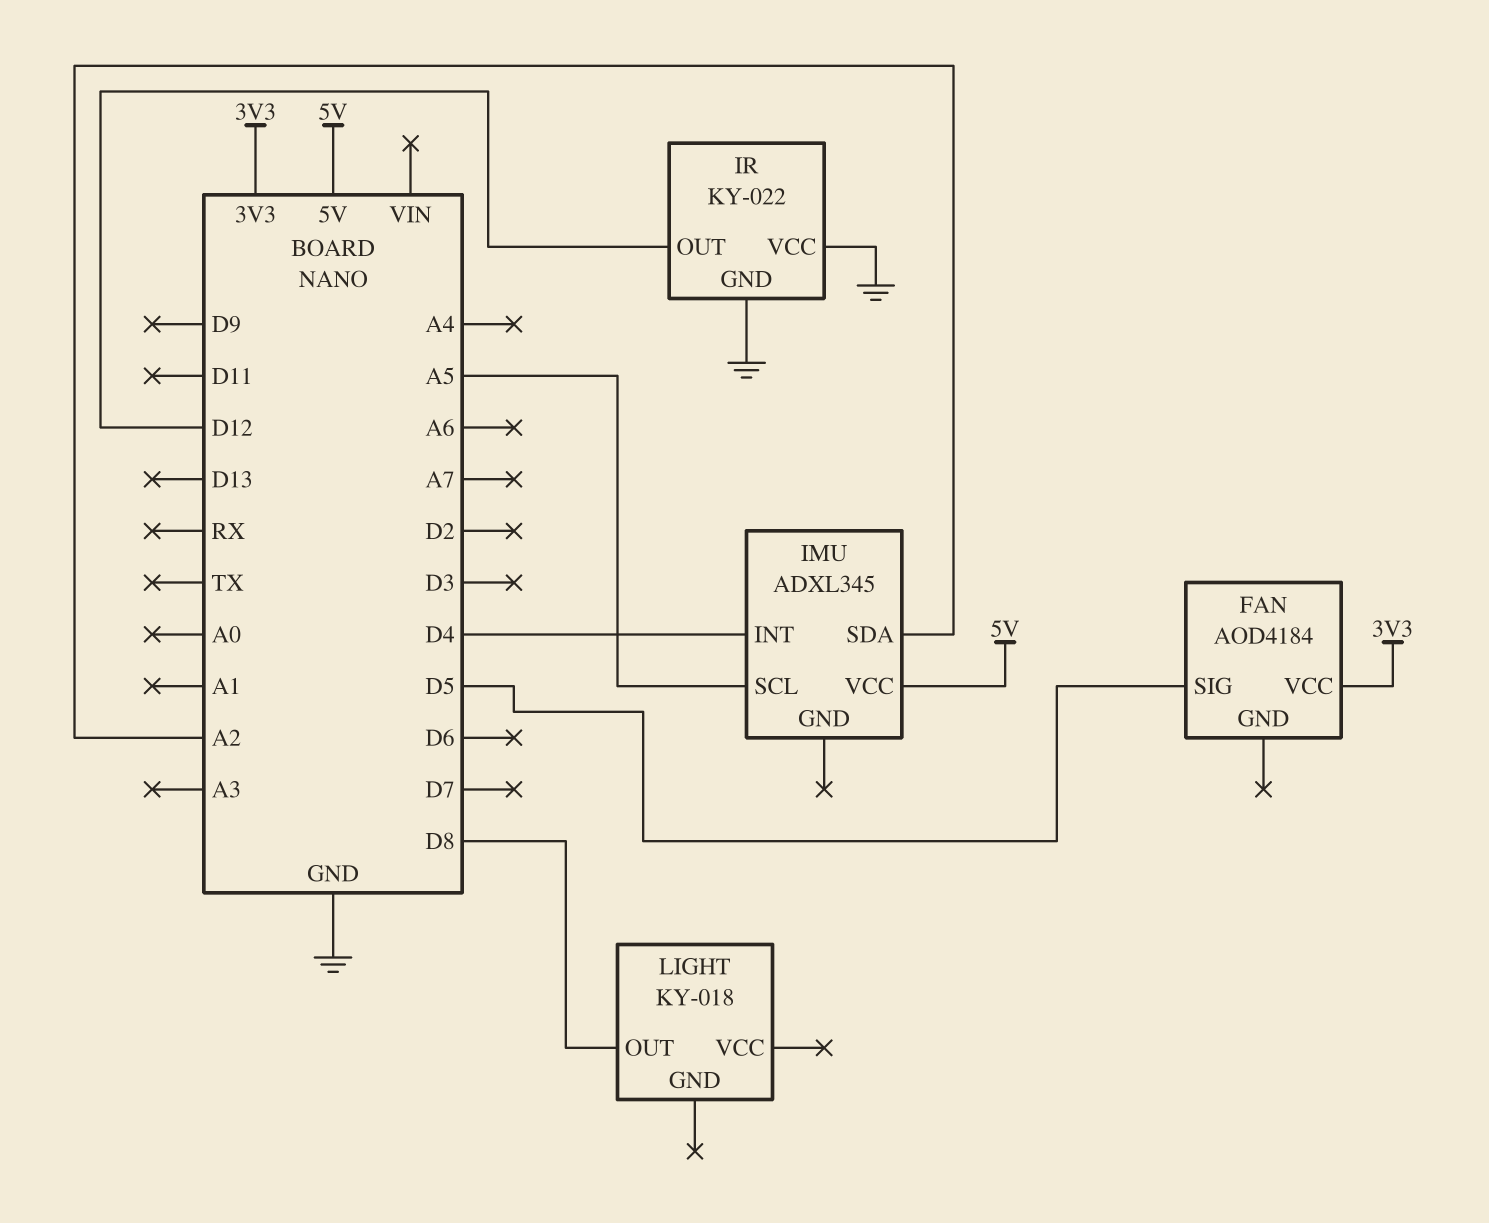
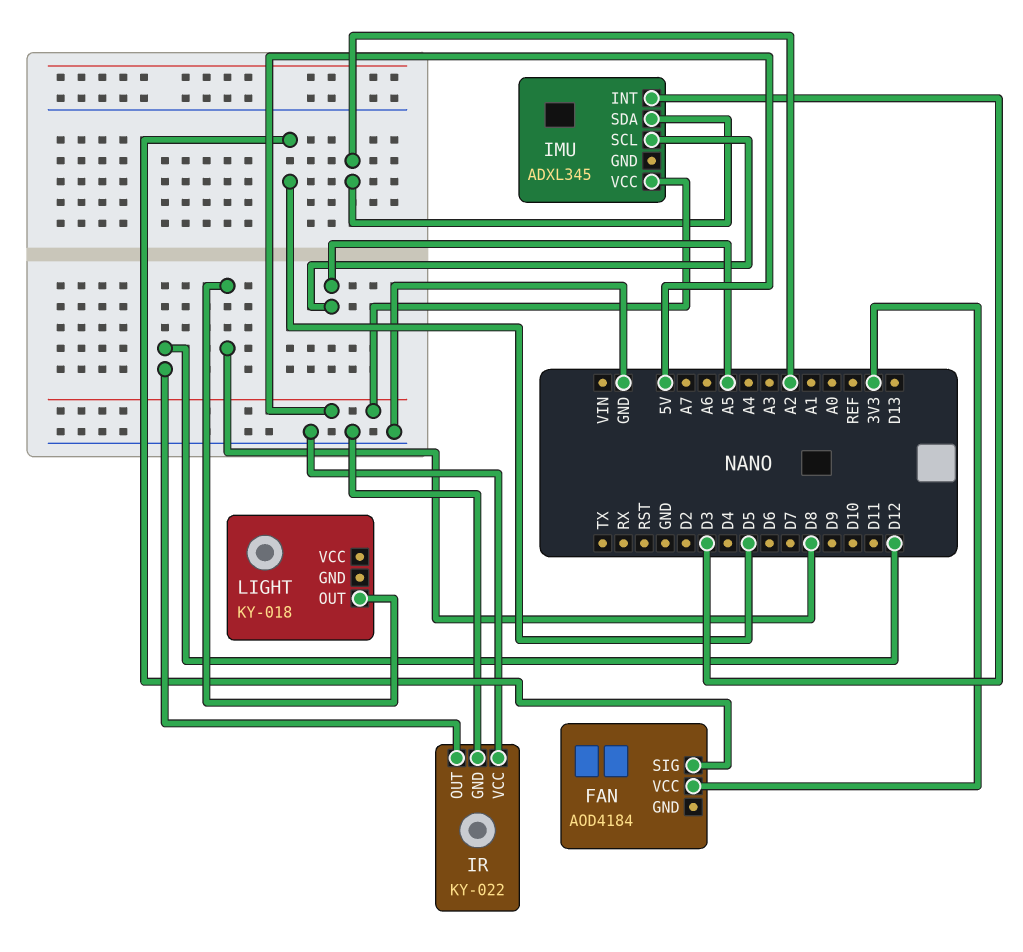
IMU pin INT: D4 -> D3

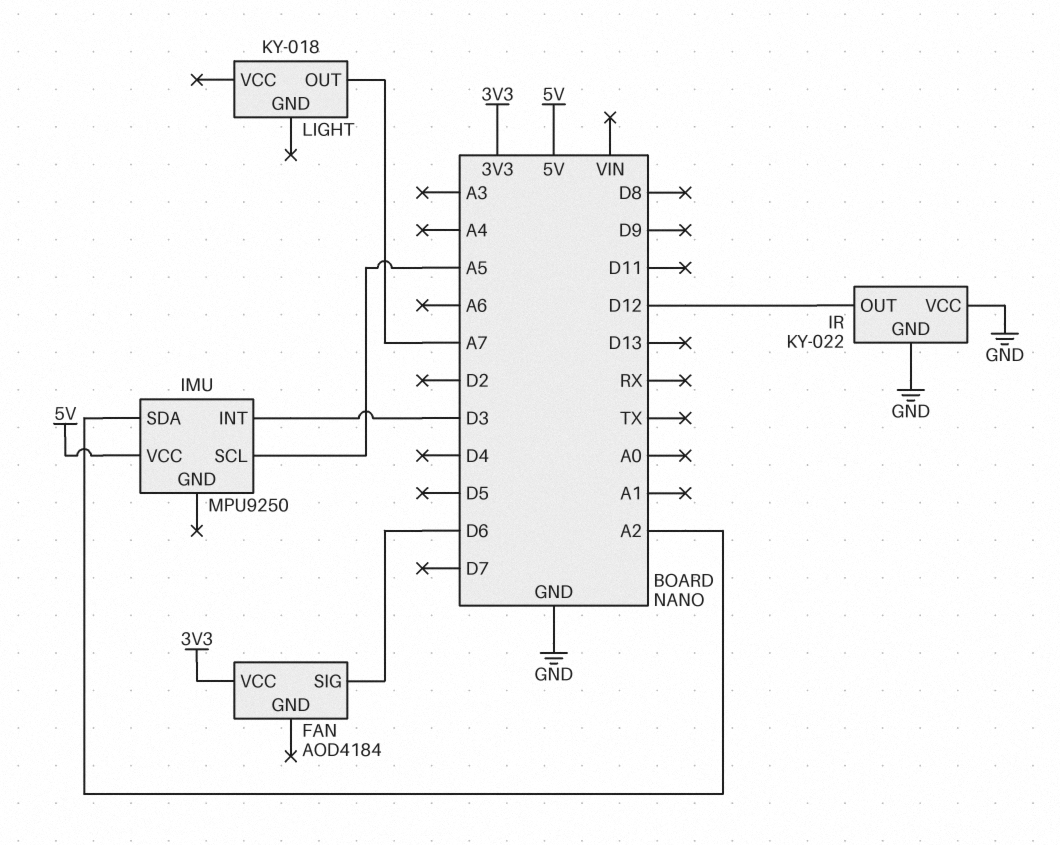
FAN pin SIG: D5 -> D6
IMU: ADXL345 -> MPU9250
LIGHT pin OUT: D8 -> A7

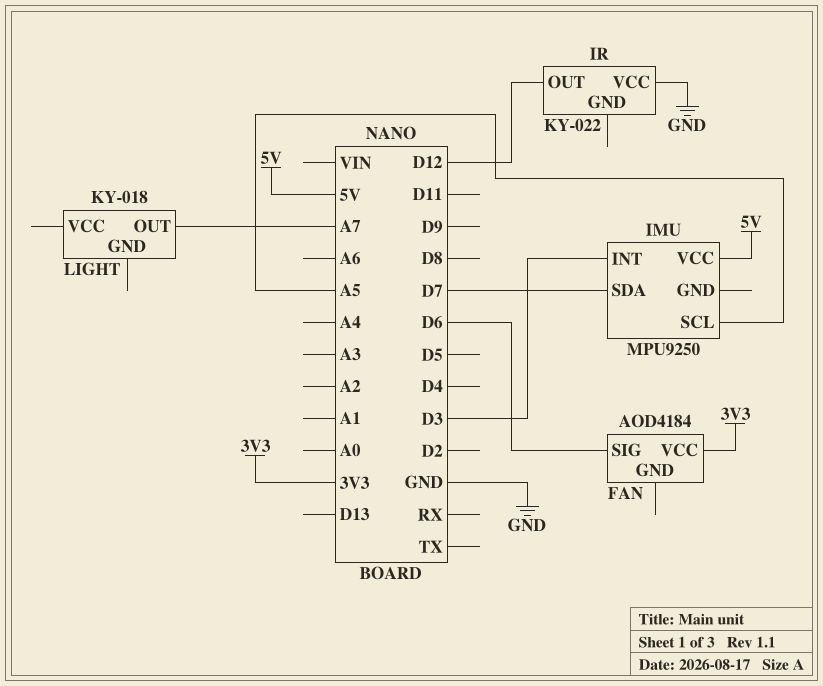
IMU pin SDA: A2 -> D7
IR pin GND: GND -> none

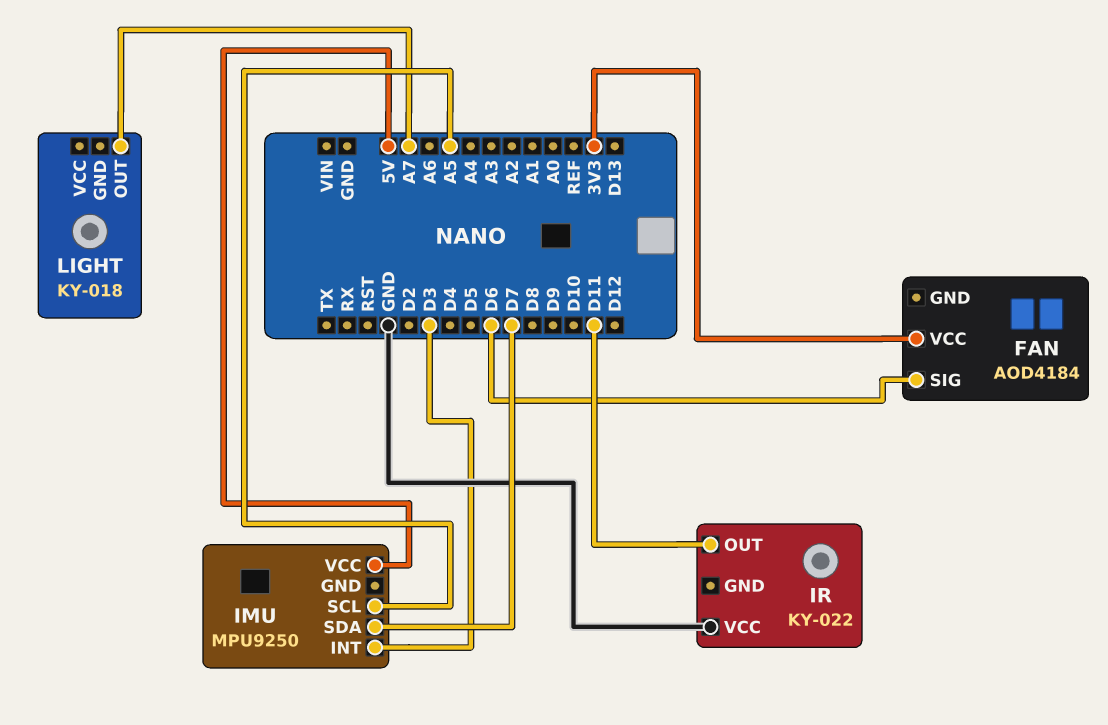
IR pin OUT: D12 -> D11

